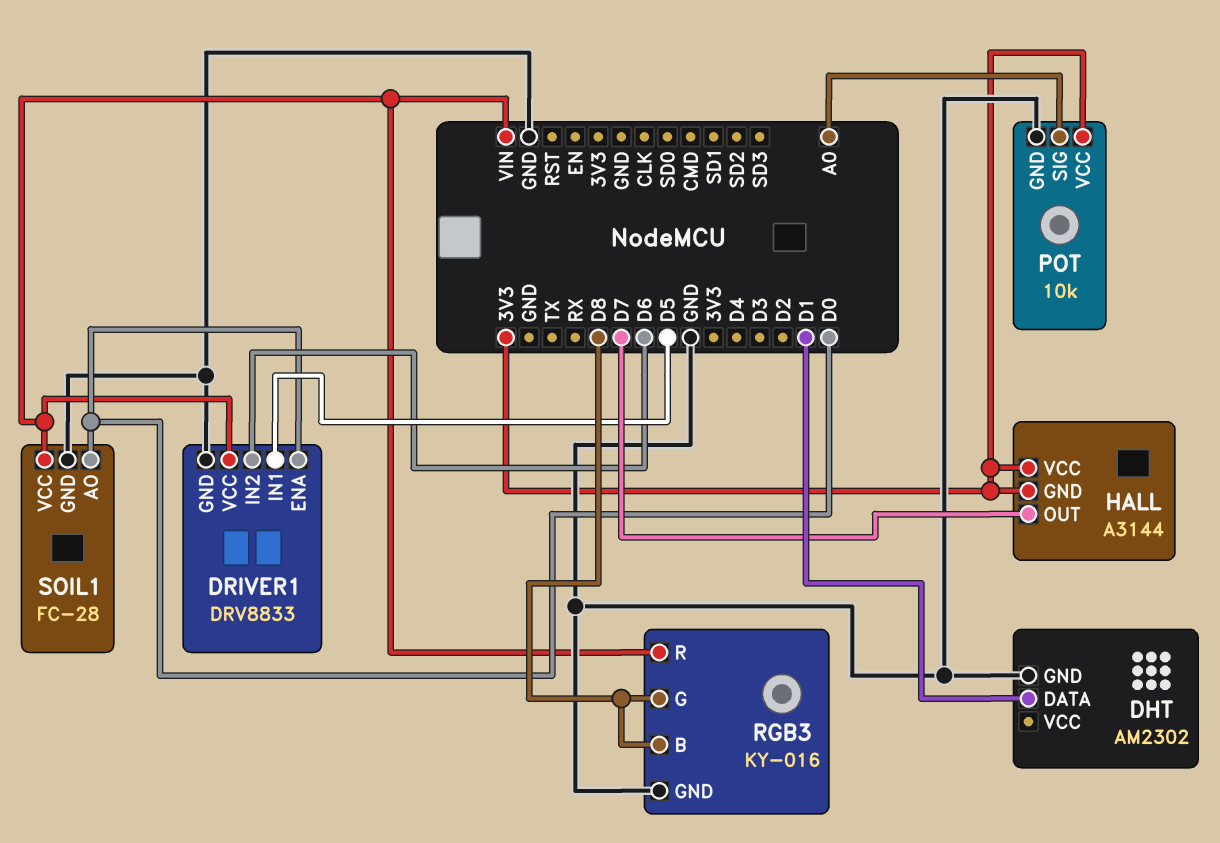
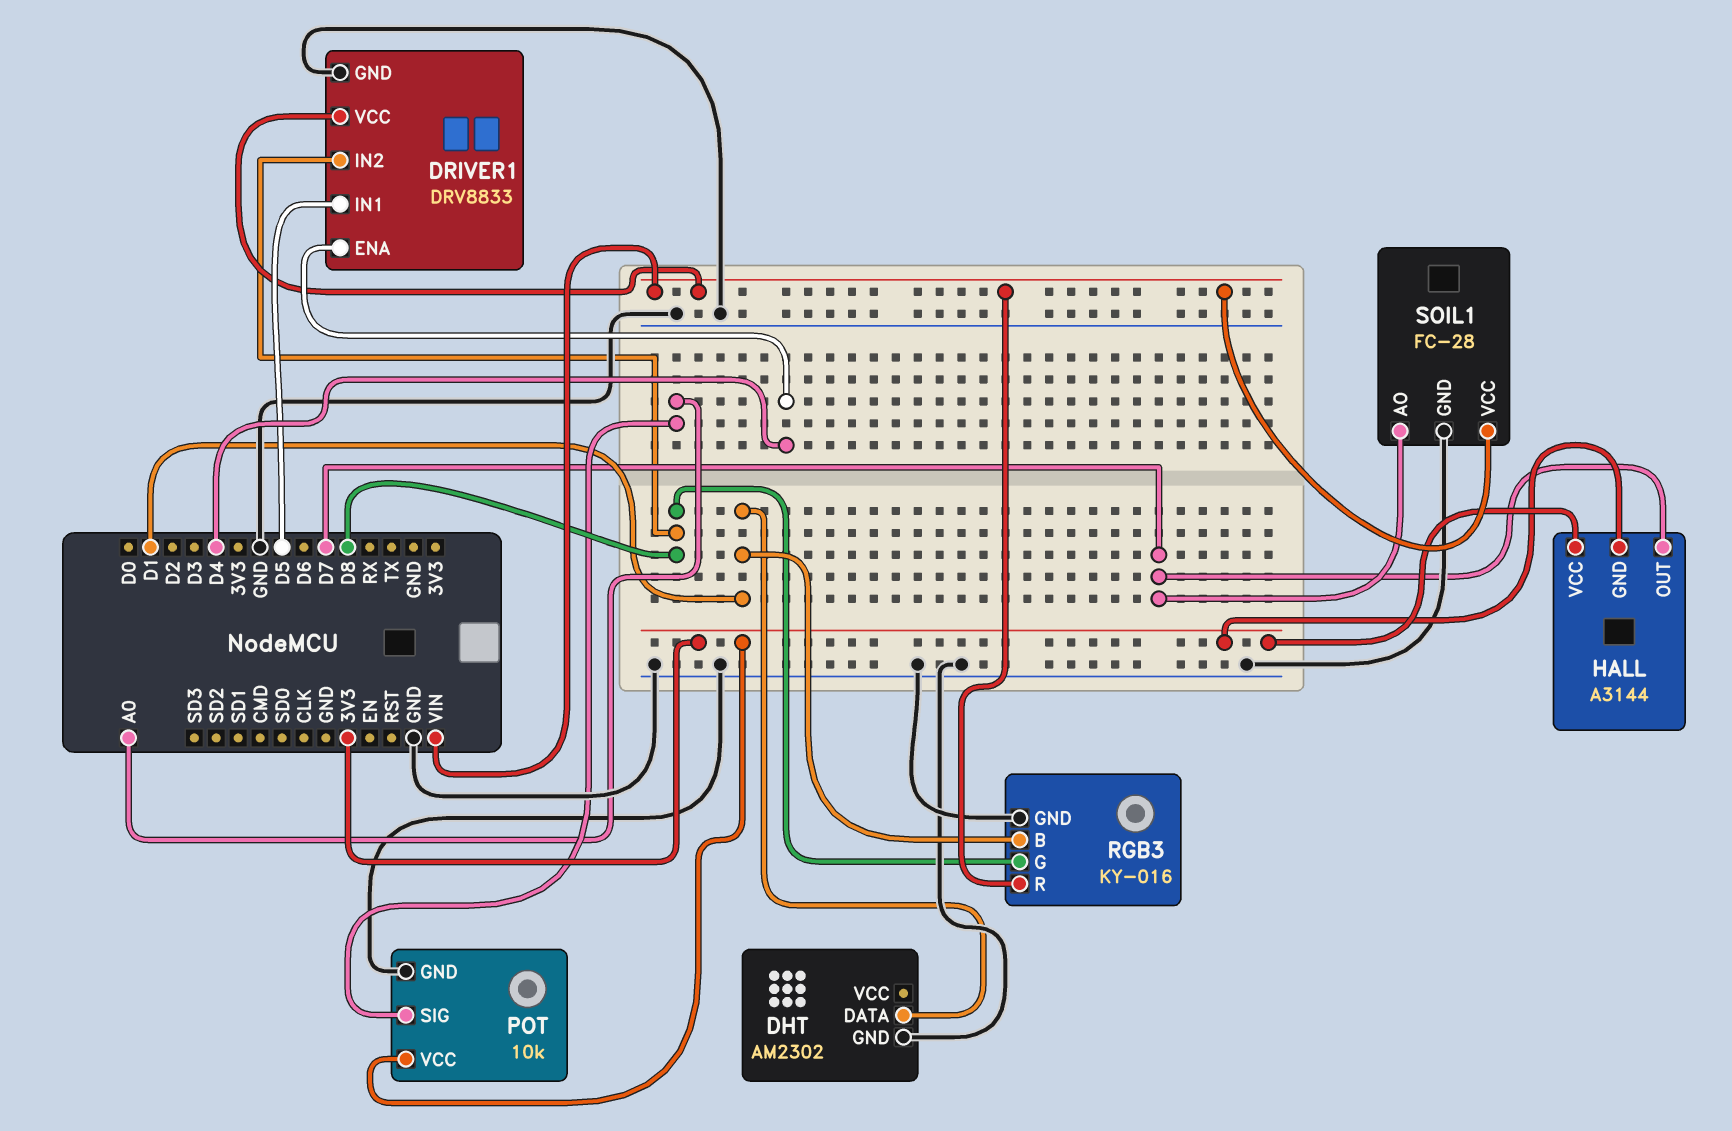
DRIVER1 pin ENA: D0 -> D4
DRIVER1 pin IN2: D6 -> D8
RGB3 pin B: D8 -> D1
SOIL1 pin AO: D0 -> D7

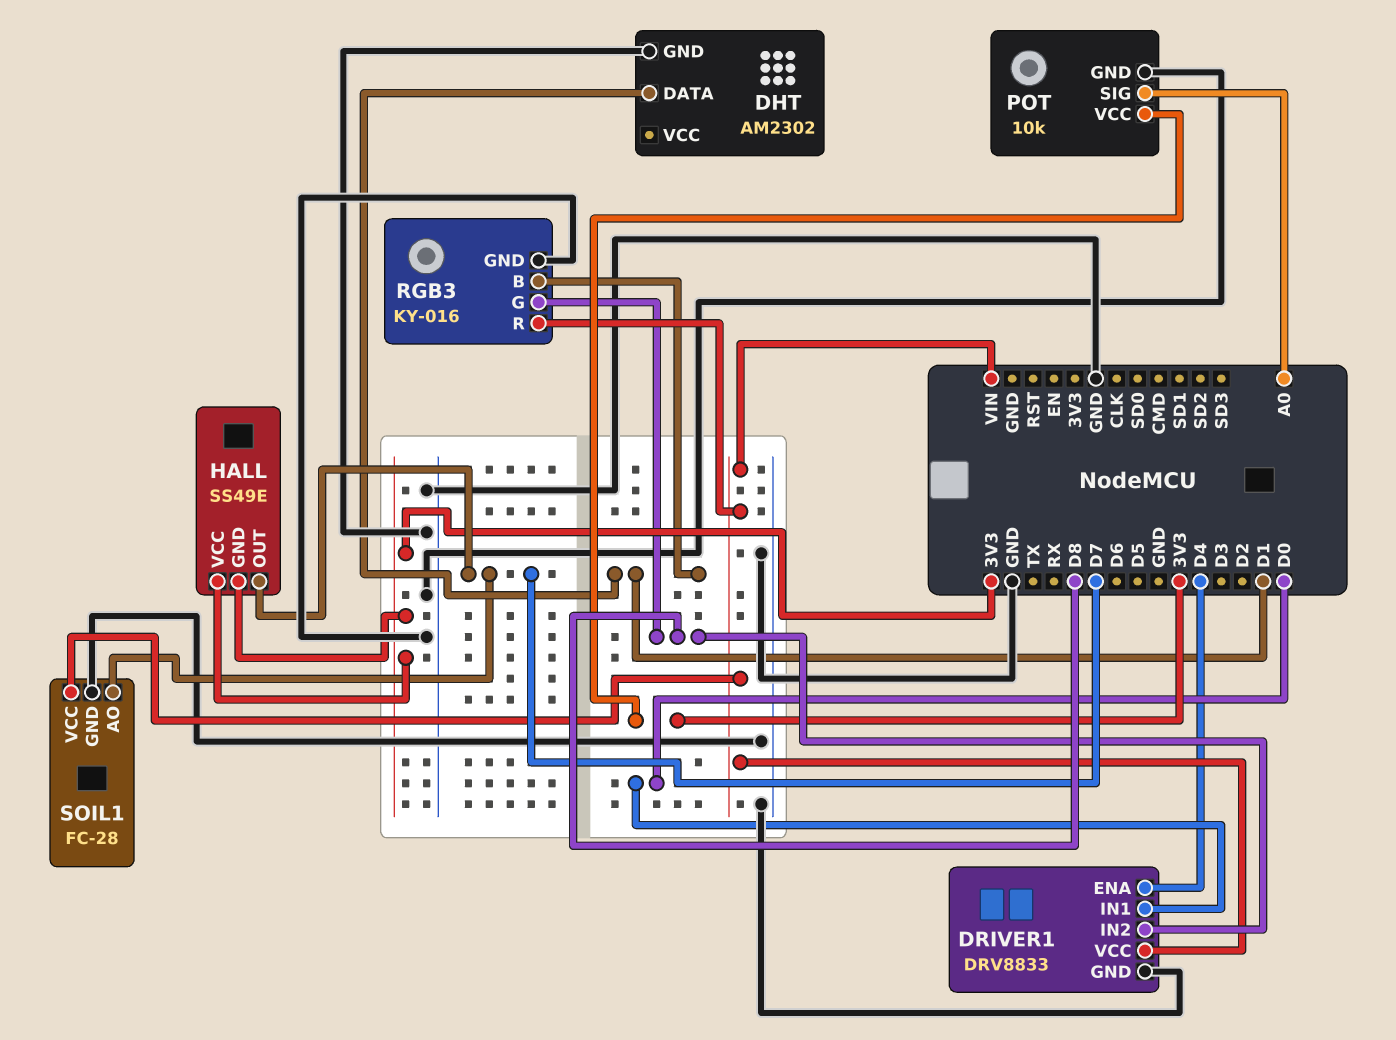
DRIVER1 pin IN1: D5 -> D0
HALL: A3144 -> SS49E

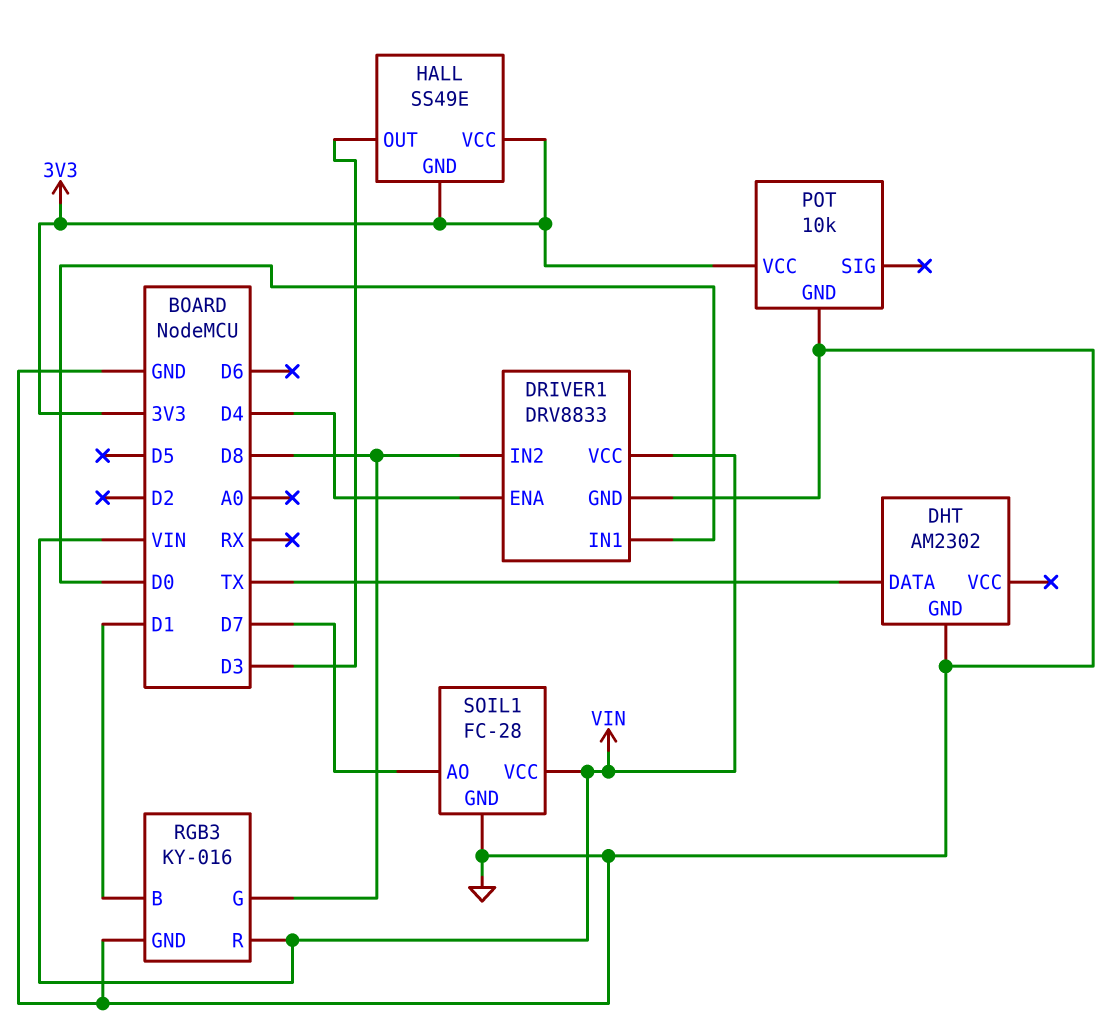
DHT pin DATA: D1 -> TX
HALL pin OUT: D7 -> D3
POT pin SIG: A0 -> none

